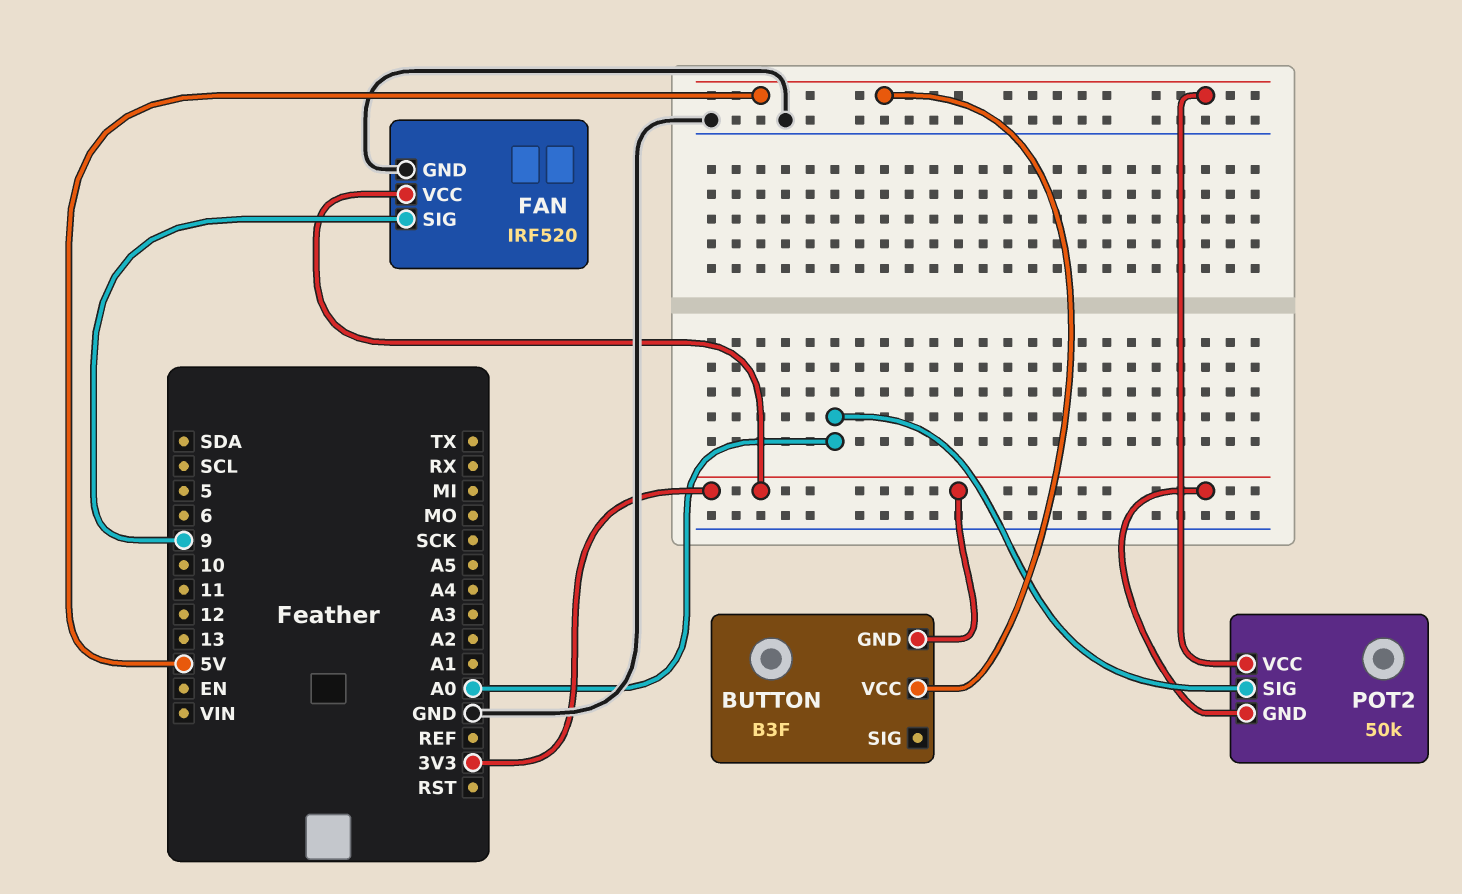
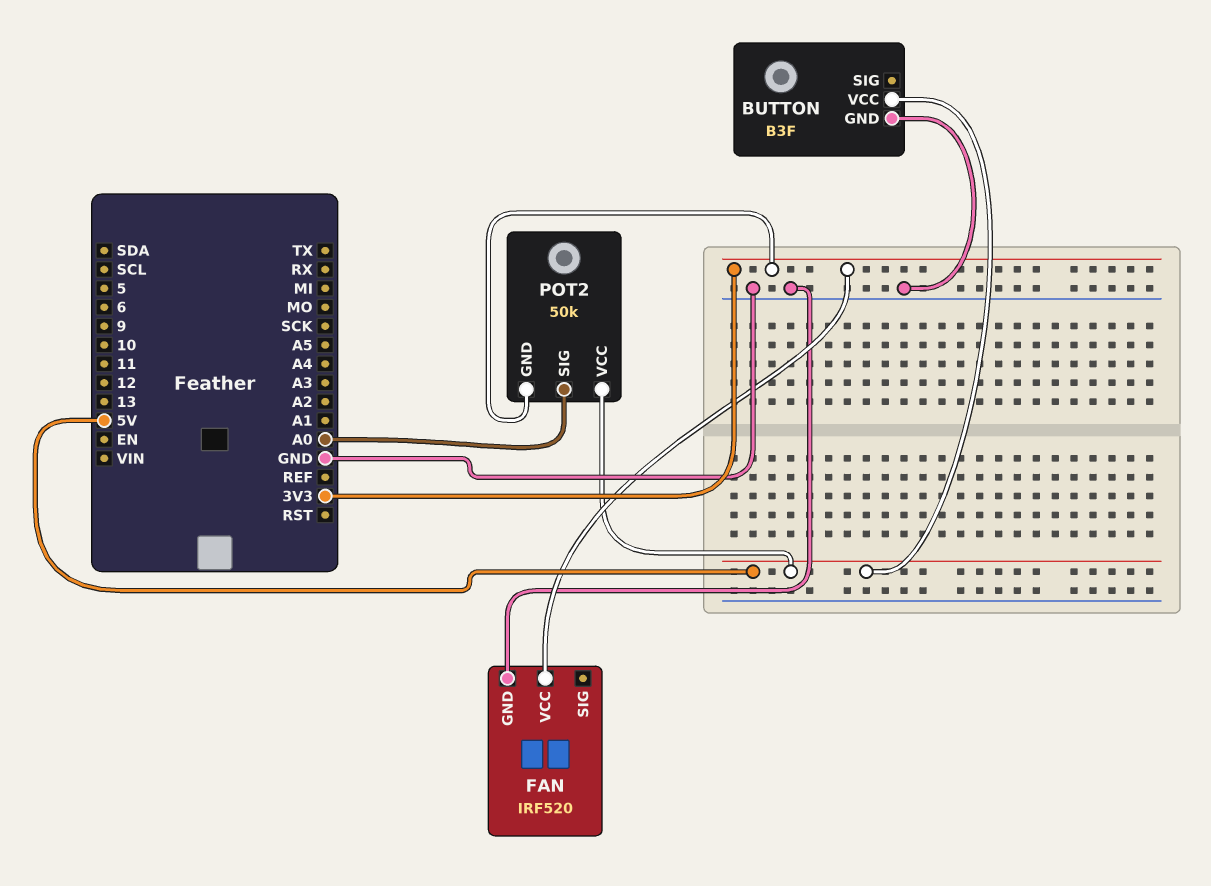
BUTTON pin GND: 3V3 -> GND
FAN pin SIG: 9 -> none

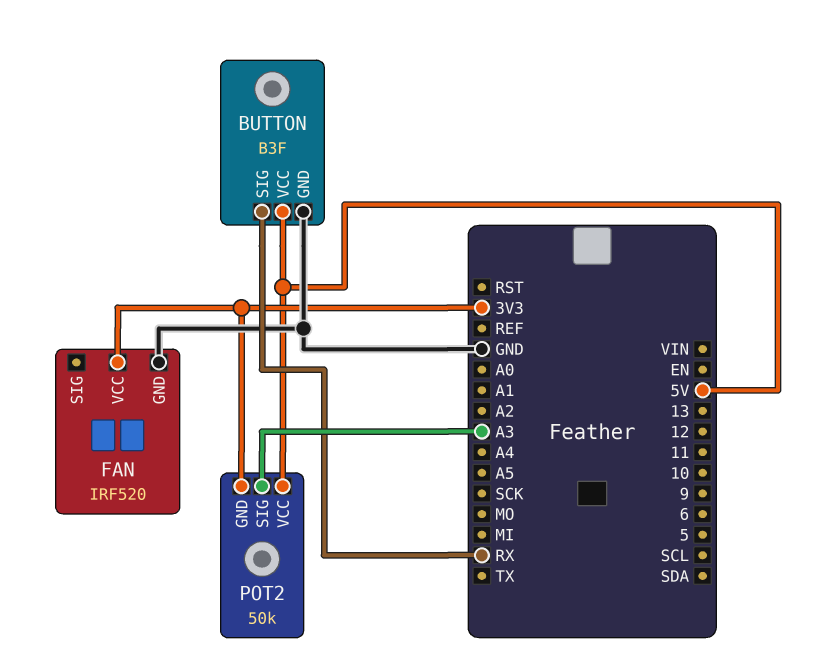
BUTTON pin SIG: none -> RX
POT2 pin SIG: A0 -> A3

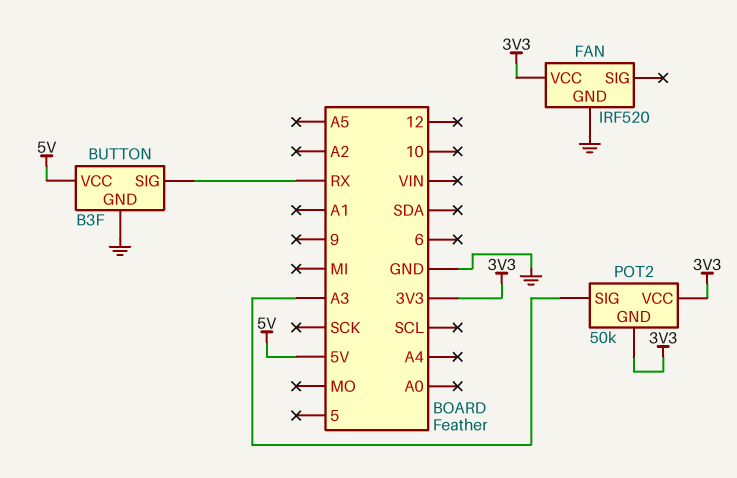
POT2 pin VCC: 5V -> 3V3

